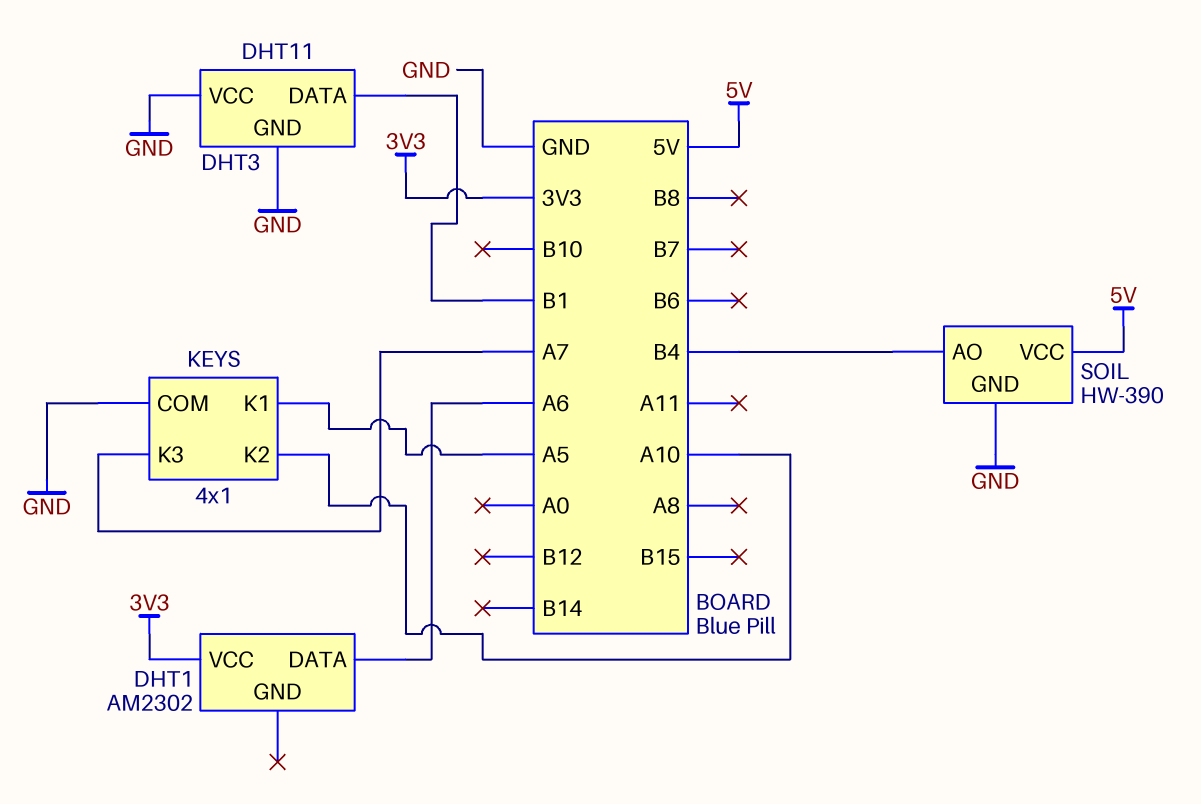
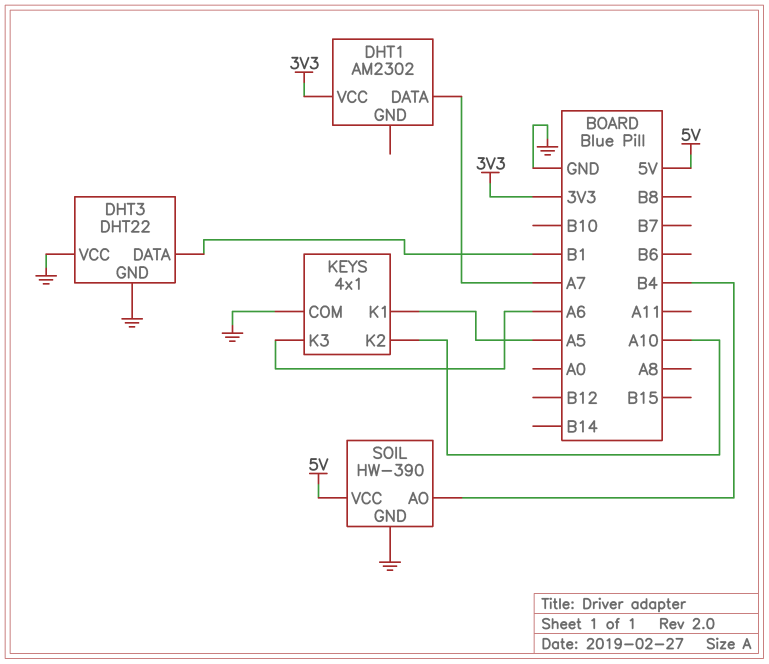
DHT1 pin DATA: A6 -> A7
DHT3: DHT11 -> DHT22
KEYS pin K3: A7 -> A6

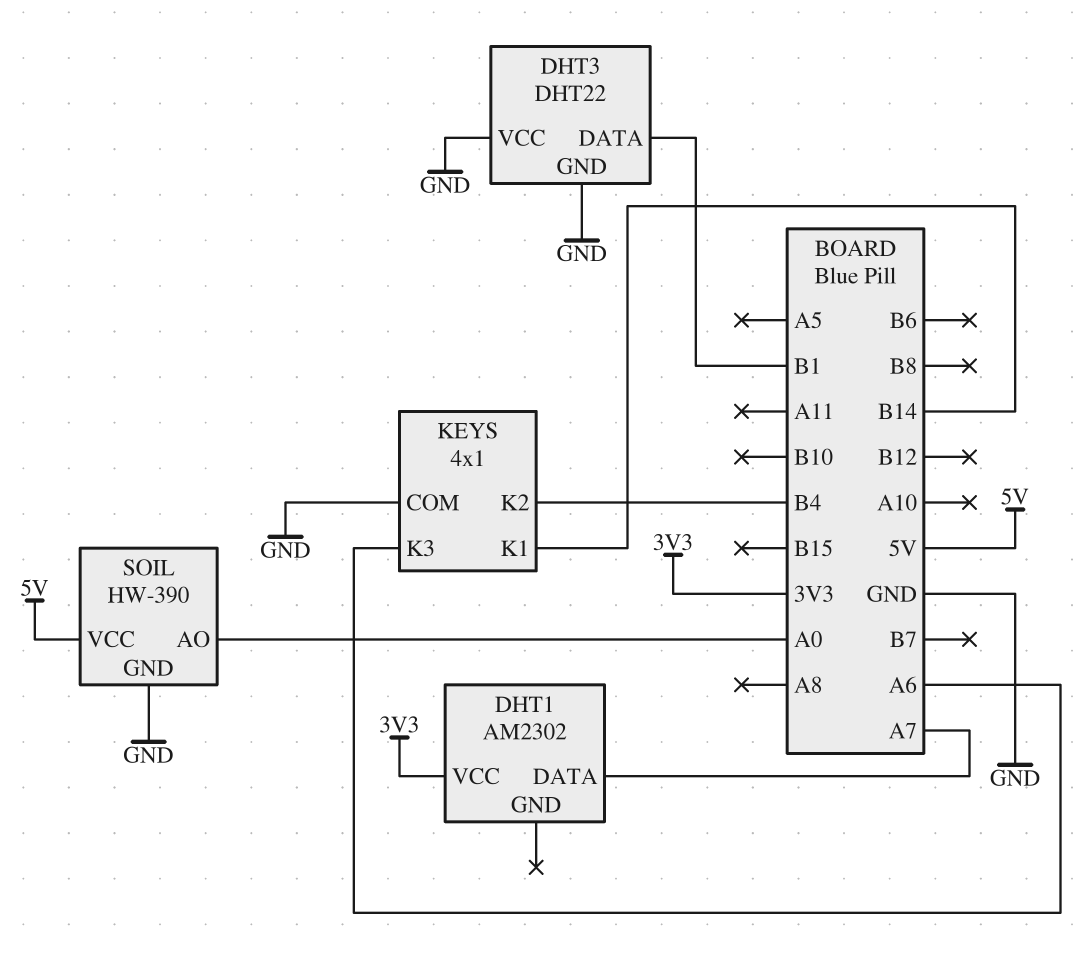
KEYS pin K1: A5 -> B14
KEYS pin K2: A10 -> B4
SOIL pin AO: B4 -> A0

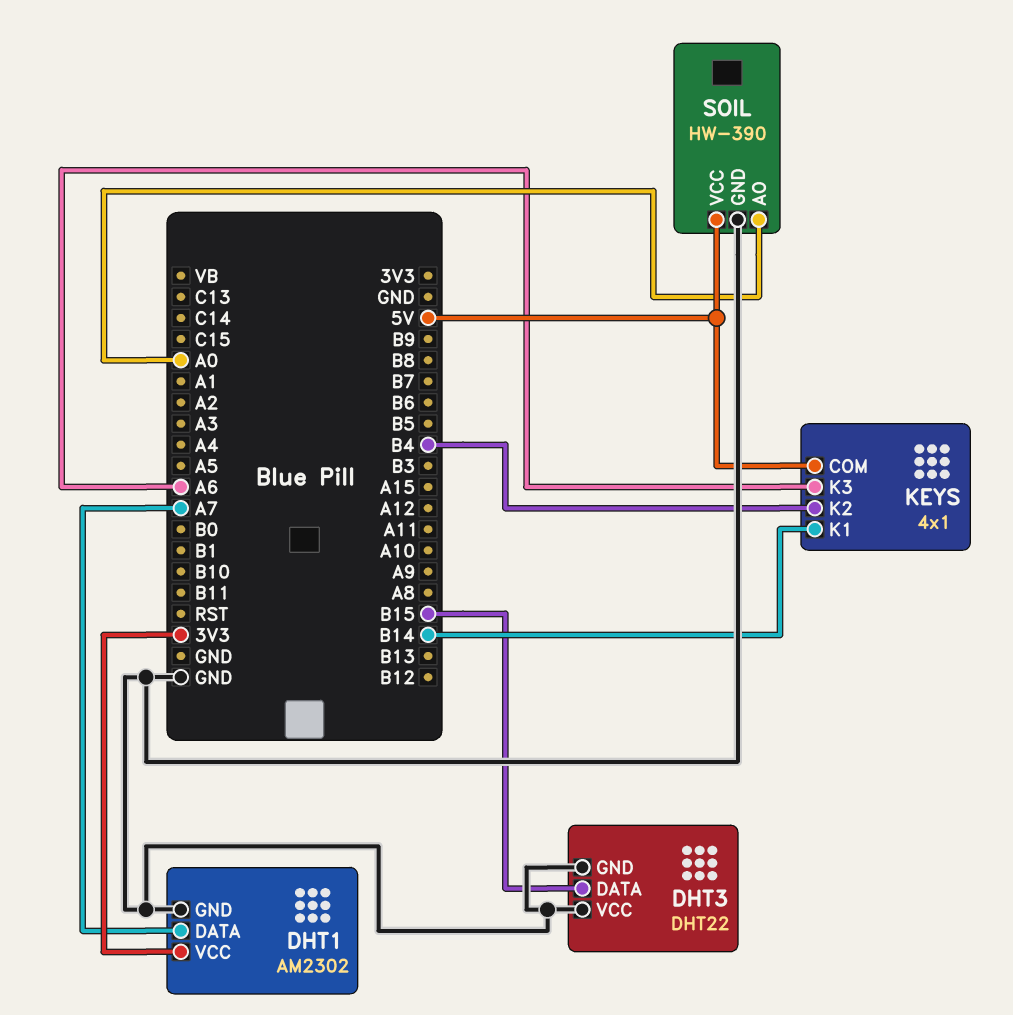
DHT1 pin GND: none -> GND
DHT3 pin DATA: B1 -> B15
KEYS pin COM: GND -> 5V

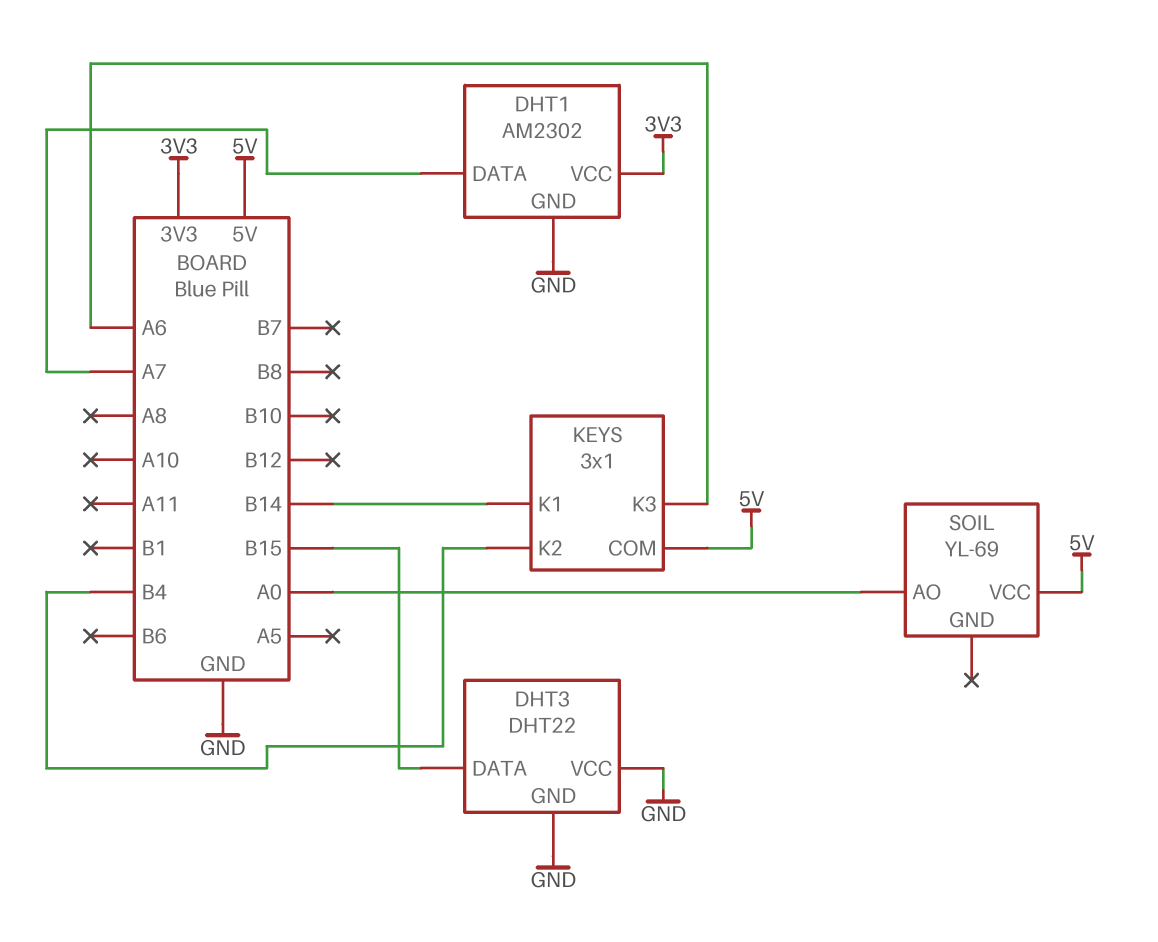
KEYS: 4x1 -> 3x1
SOIL: HW-390 -> YL-69
SOIL pin GND: GND -> none

